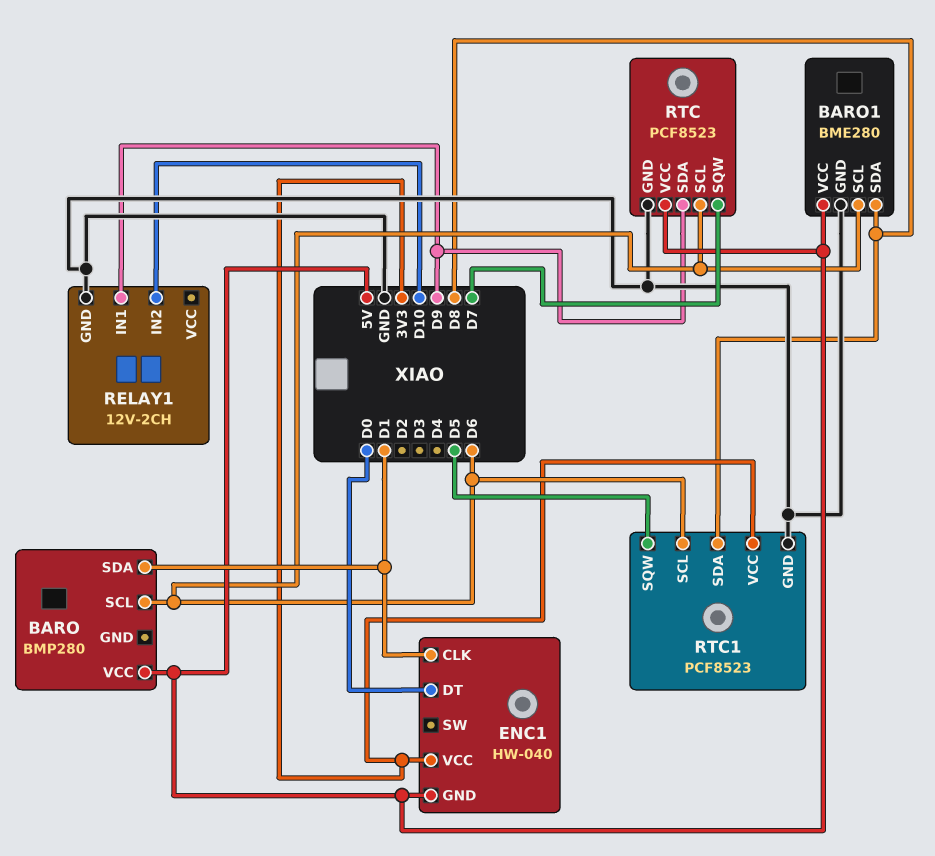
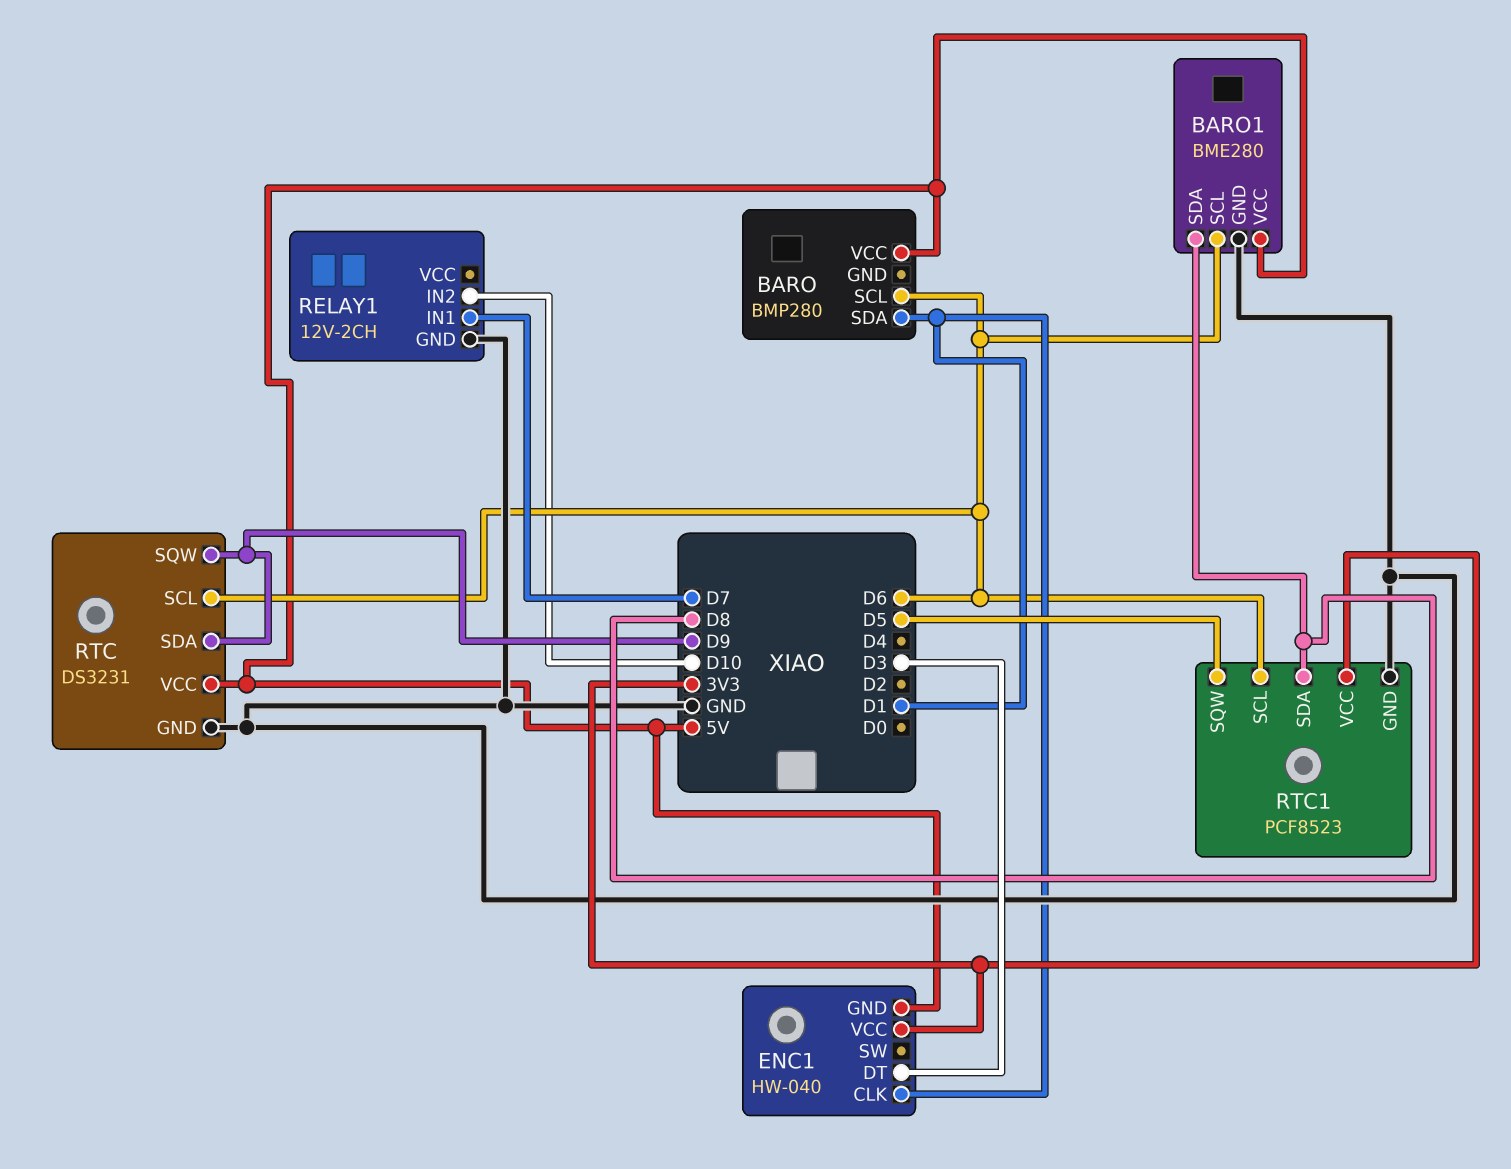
ENC1 pin DT: D0 -> D3
RELAY1 pin IN1: D9 -> D7
RTC: PCF8523 -> DS3231
RTC pin SQW: D7 -> D9

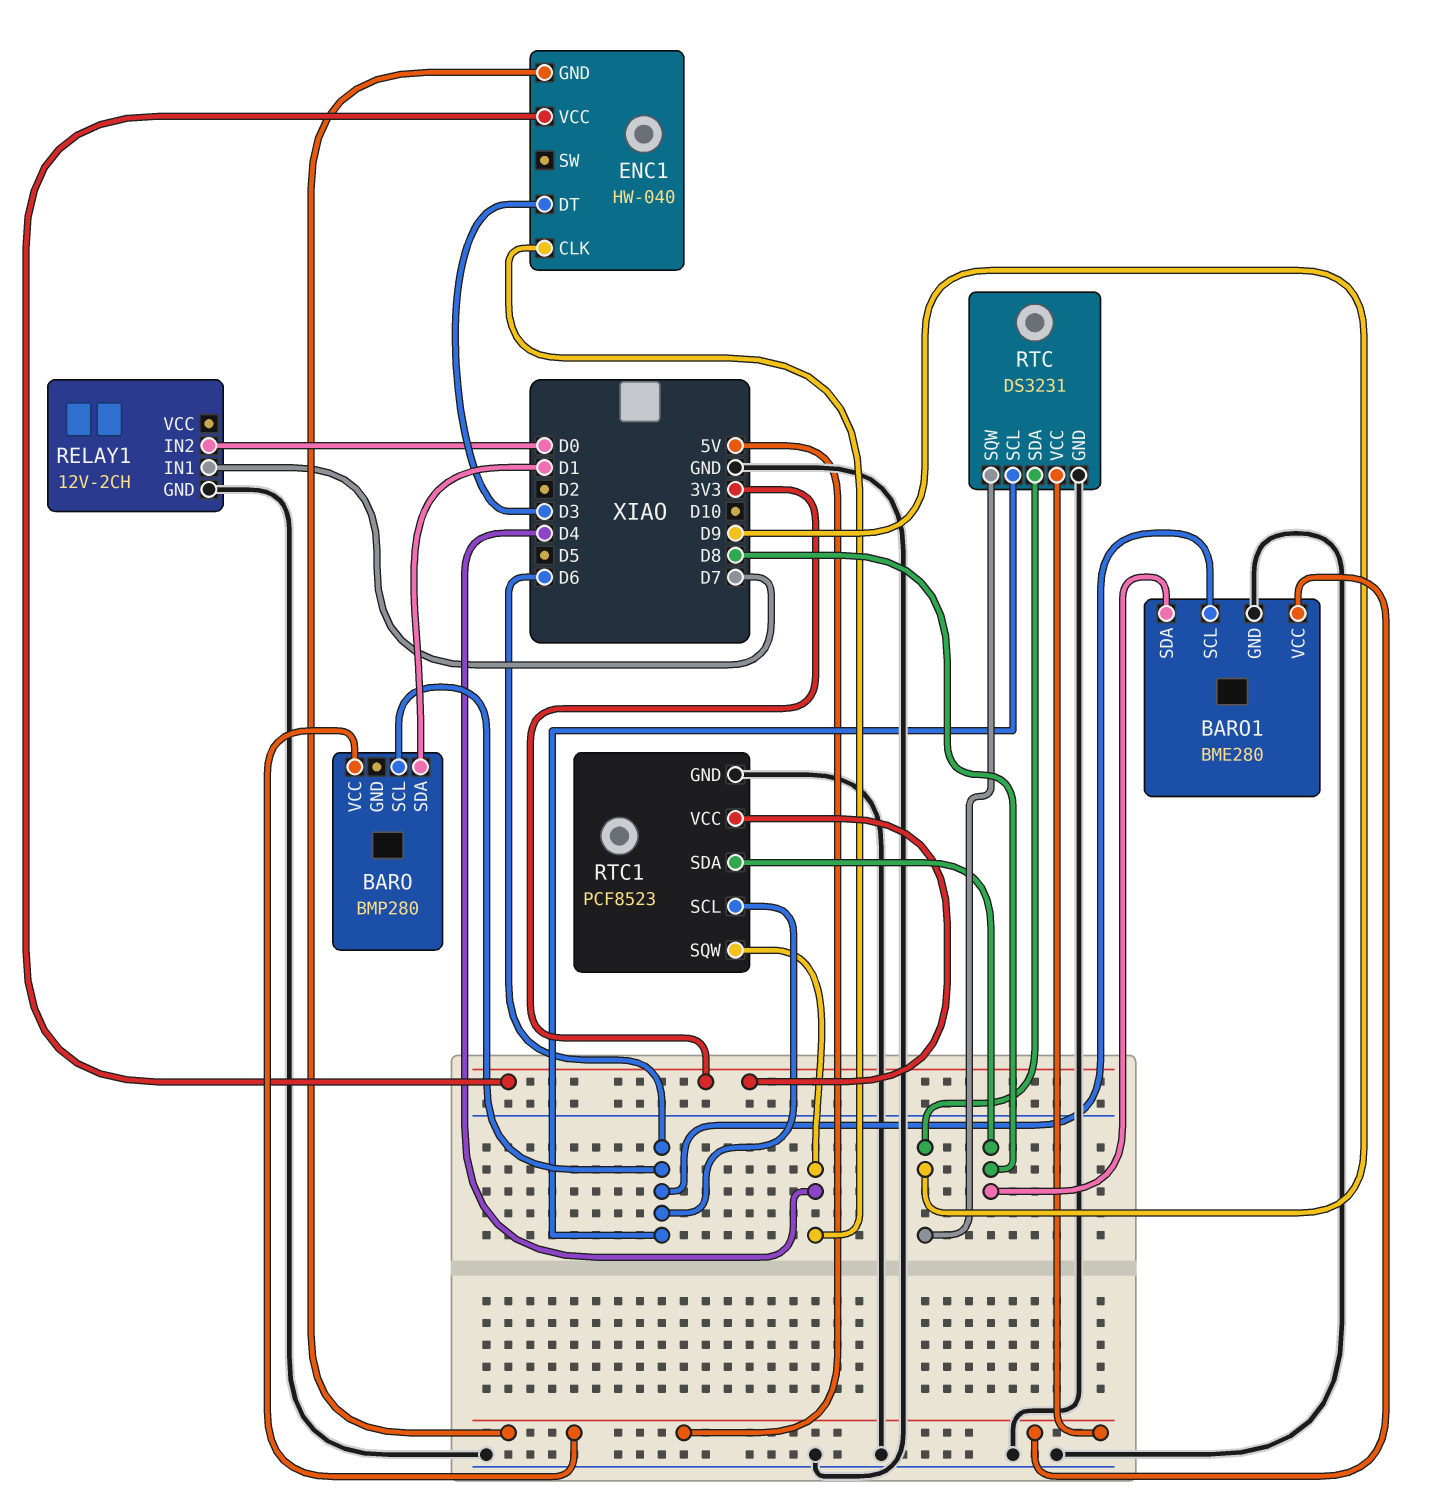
ENC1 pin CLK: D1 -> D4
RELAY1 pin IN2: D10 -> D0
RTC1 pin SQW: D5 -> D4

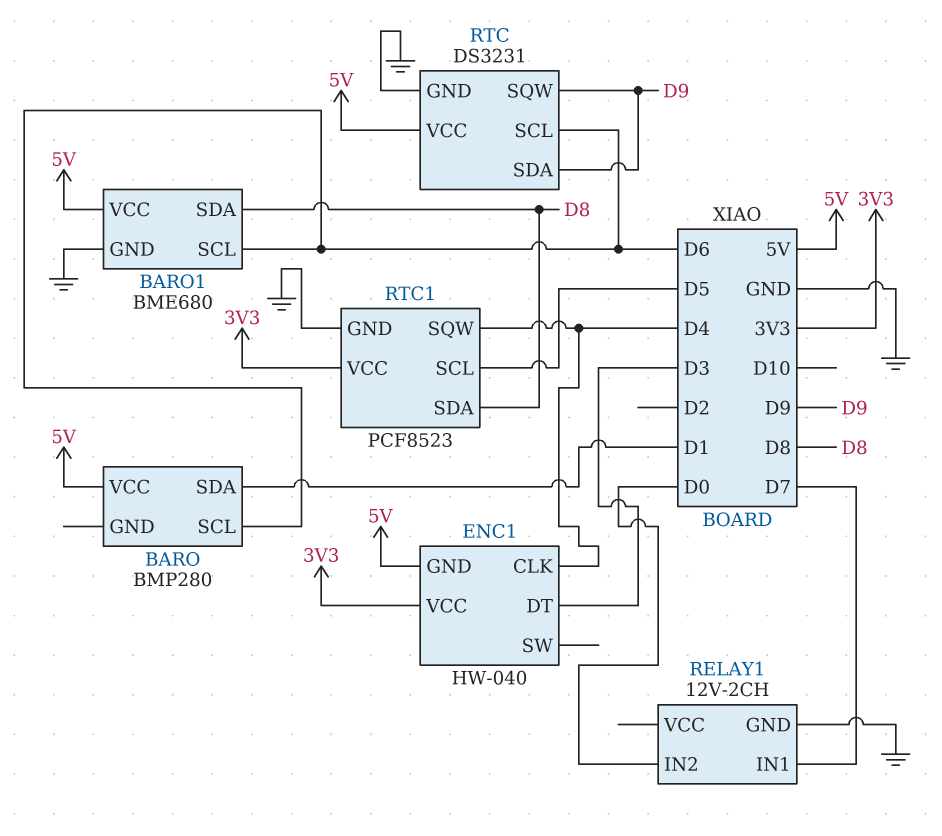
BARO1: BME280 -> BME680
RTC1 pin SCL: D6 -> D5

